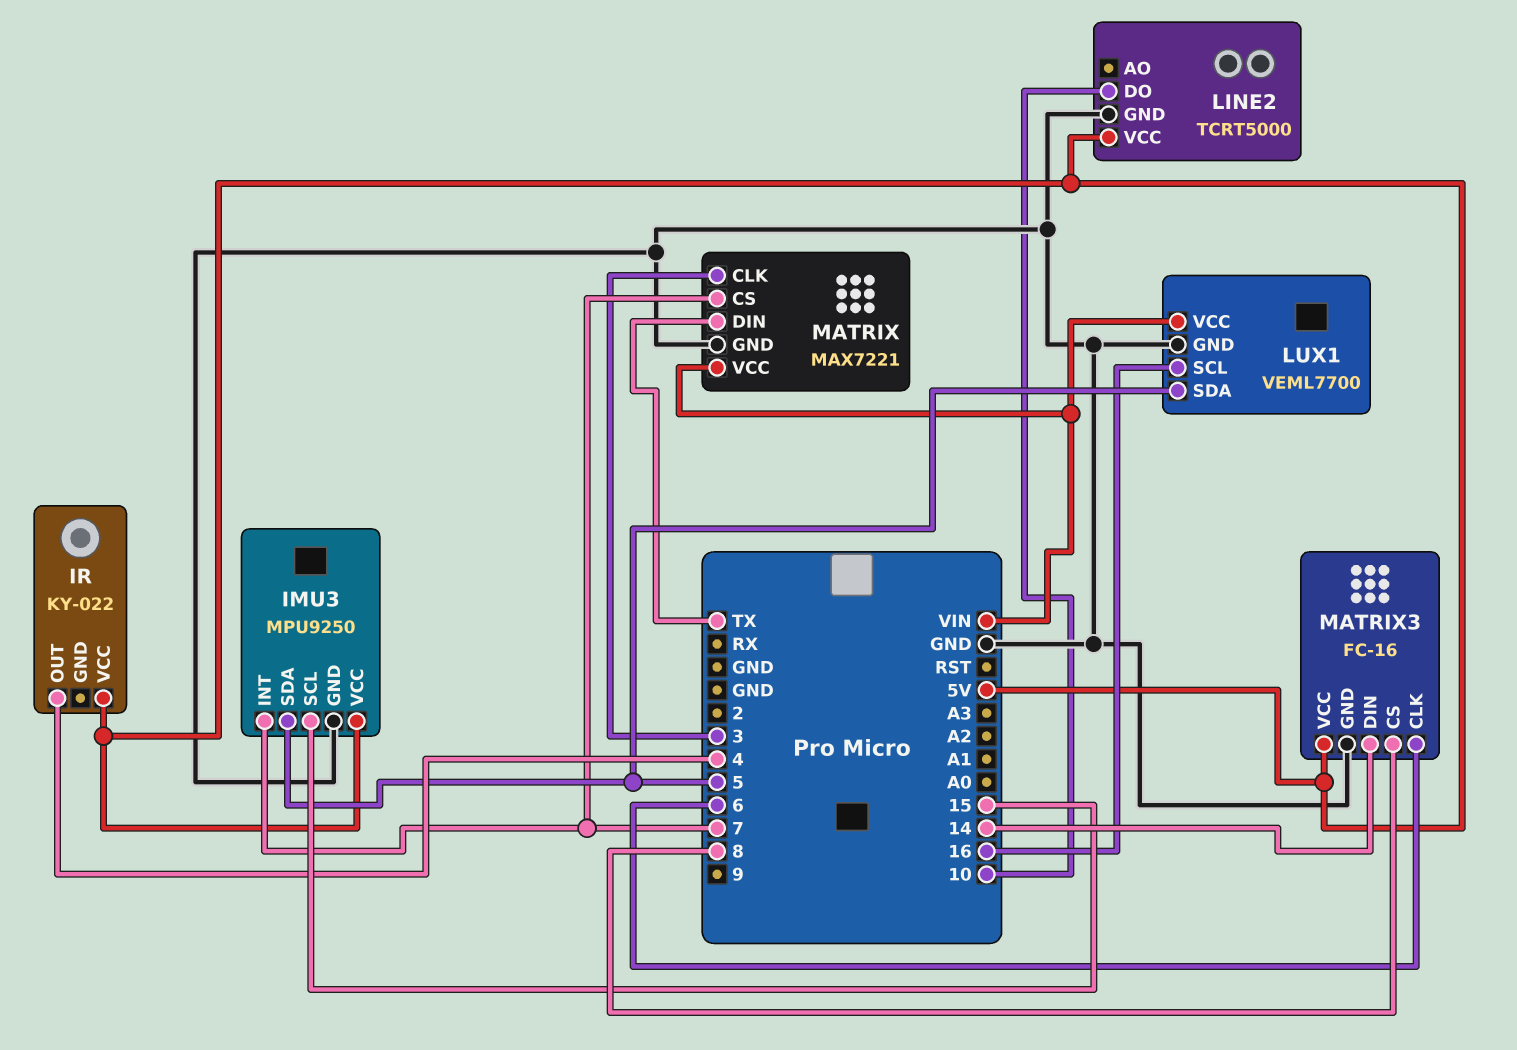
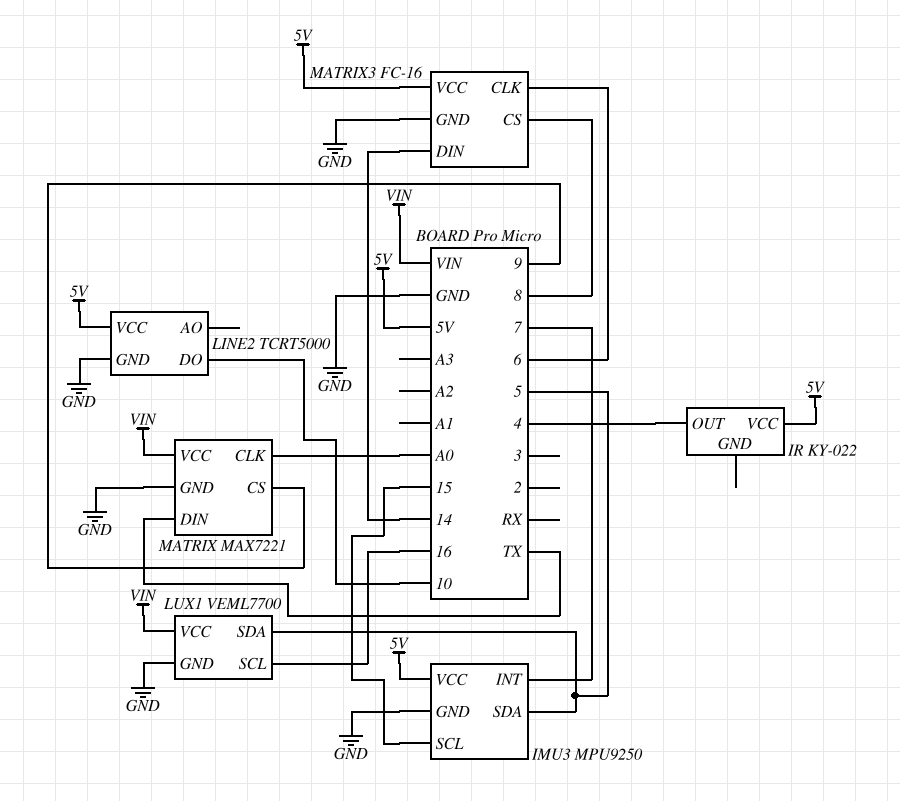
MATRIX pin CLK: 3 -> A0
MATRIX pin CS: 7 -> 9

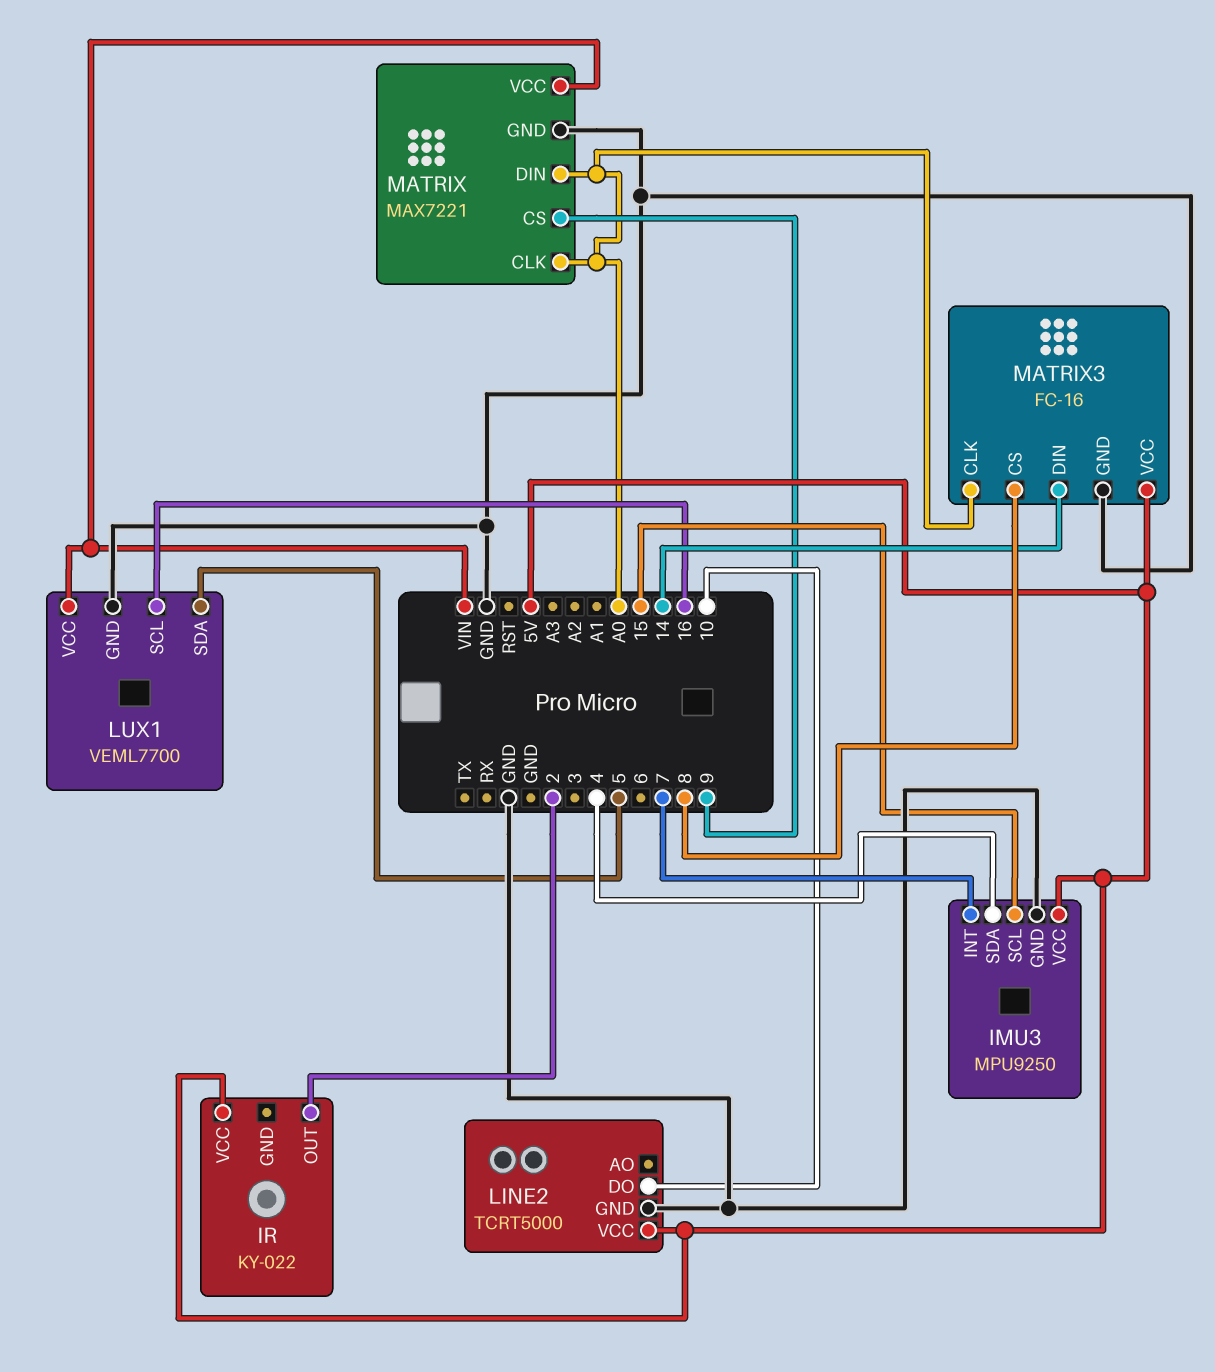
IMU3 pin SDA: 5 -> 4
IR pin OUT: 4 -> 2
MATRIX pin DIN: TX -> A0
MATRIX3 pin CLK: 6 -> A0

